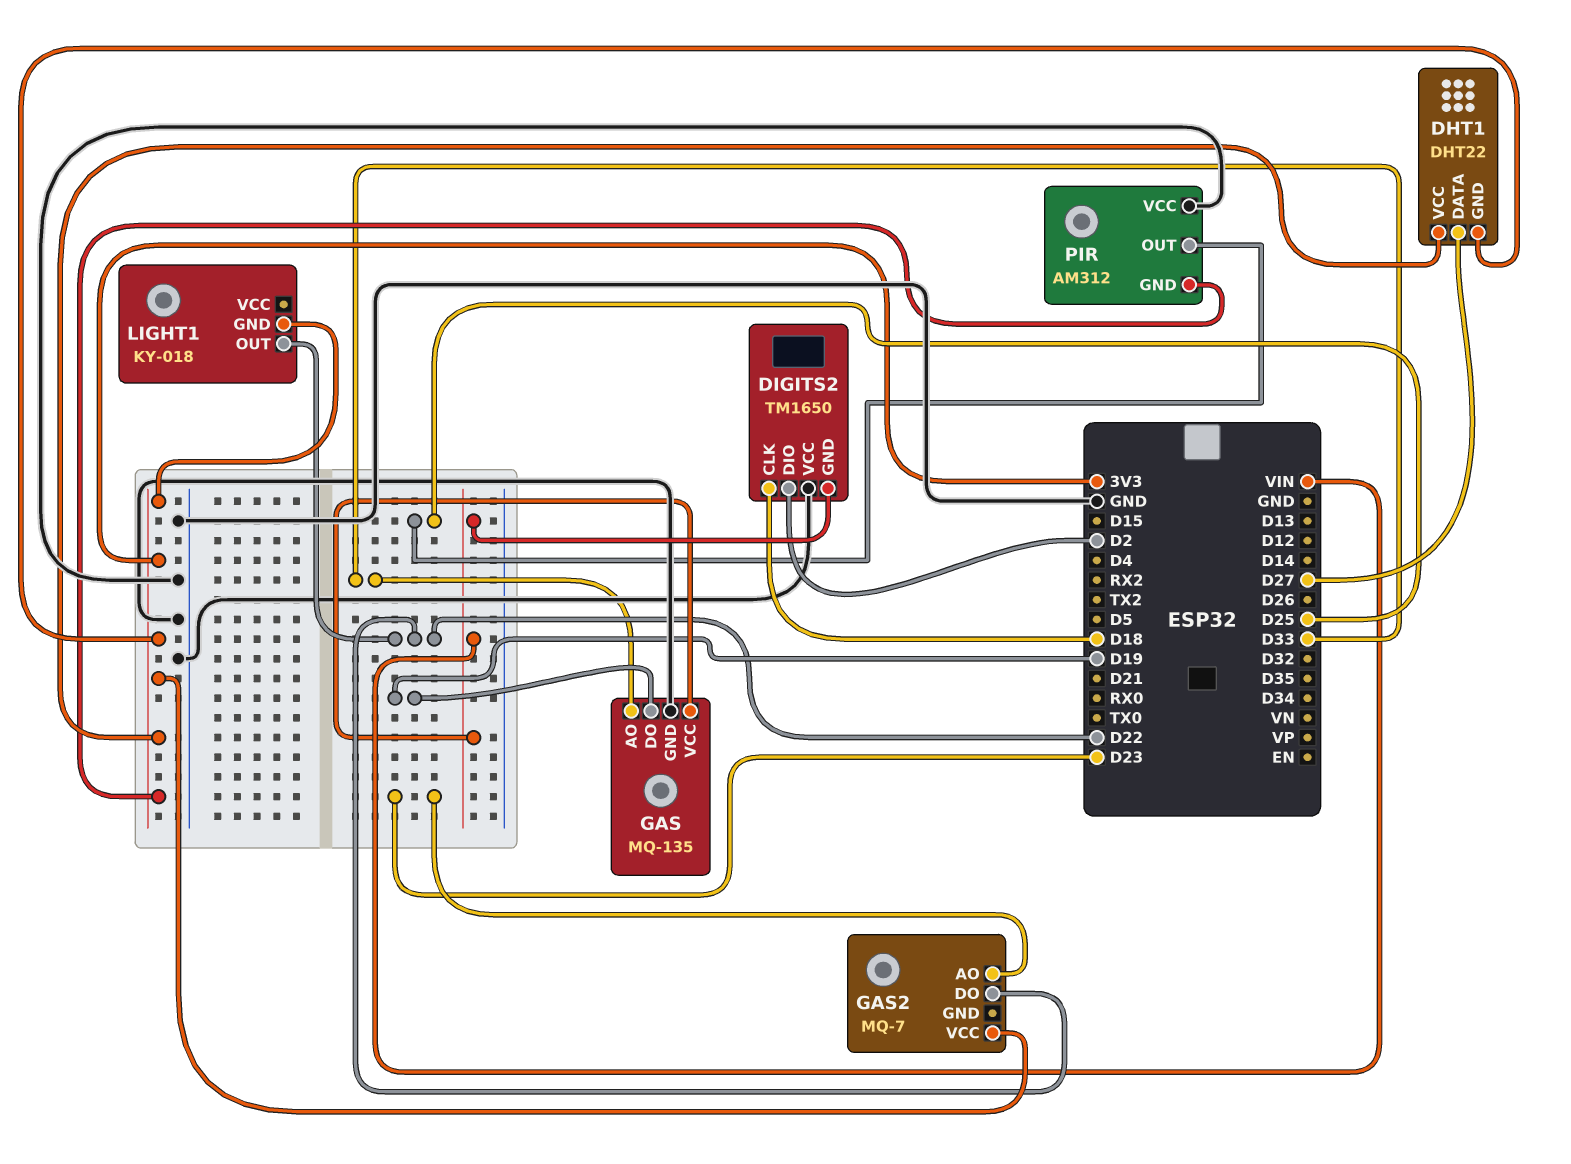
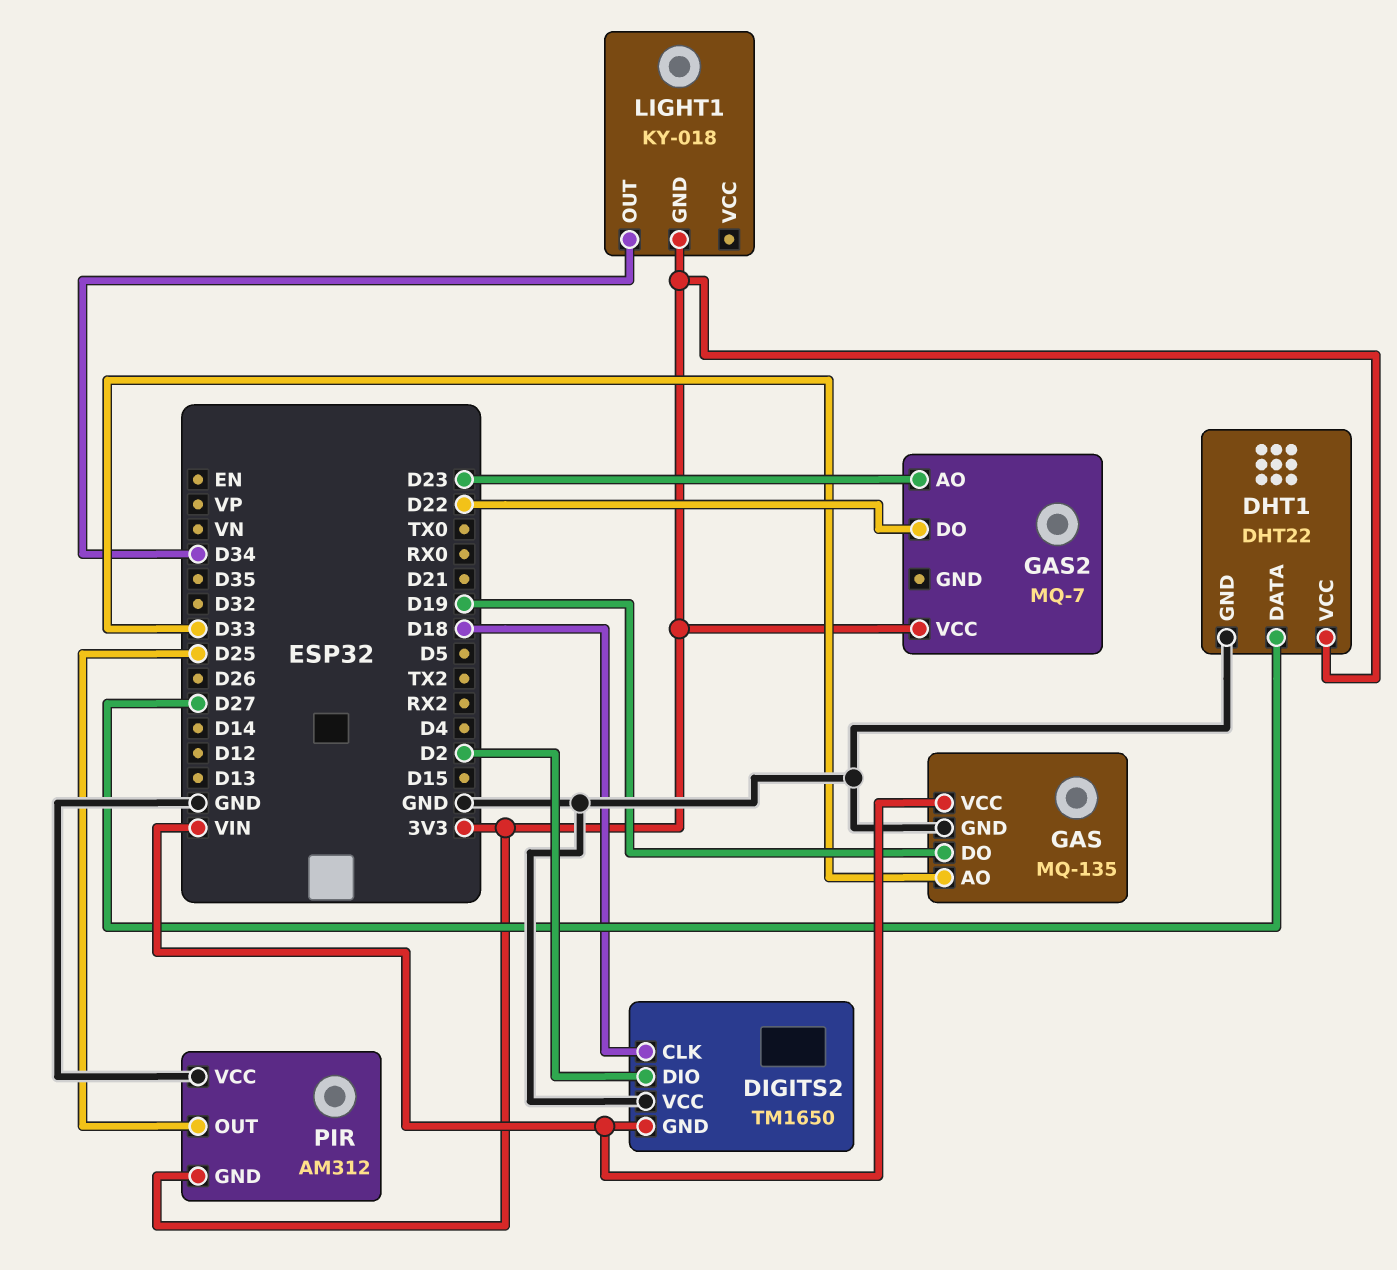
DHT1 pin GND: 3V3 -> GND
LIGHT1 pin OUT: D22 -> D34

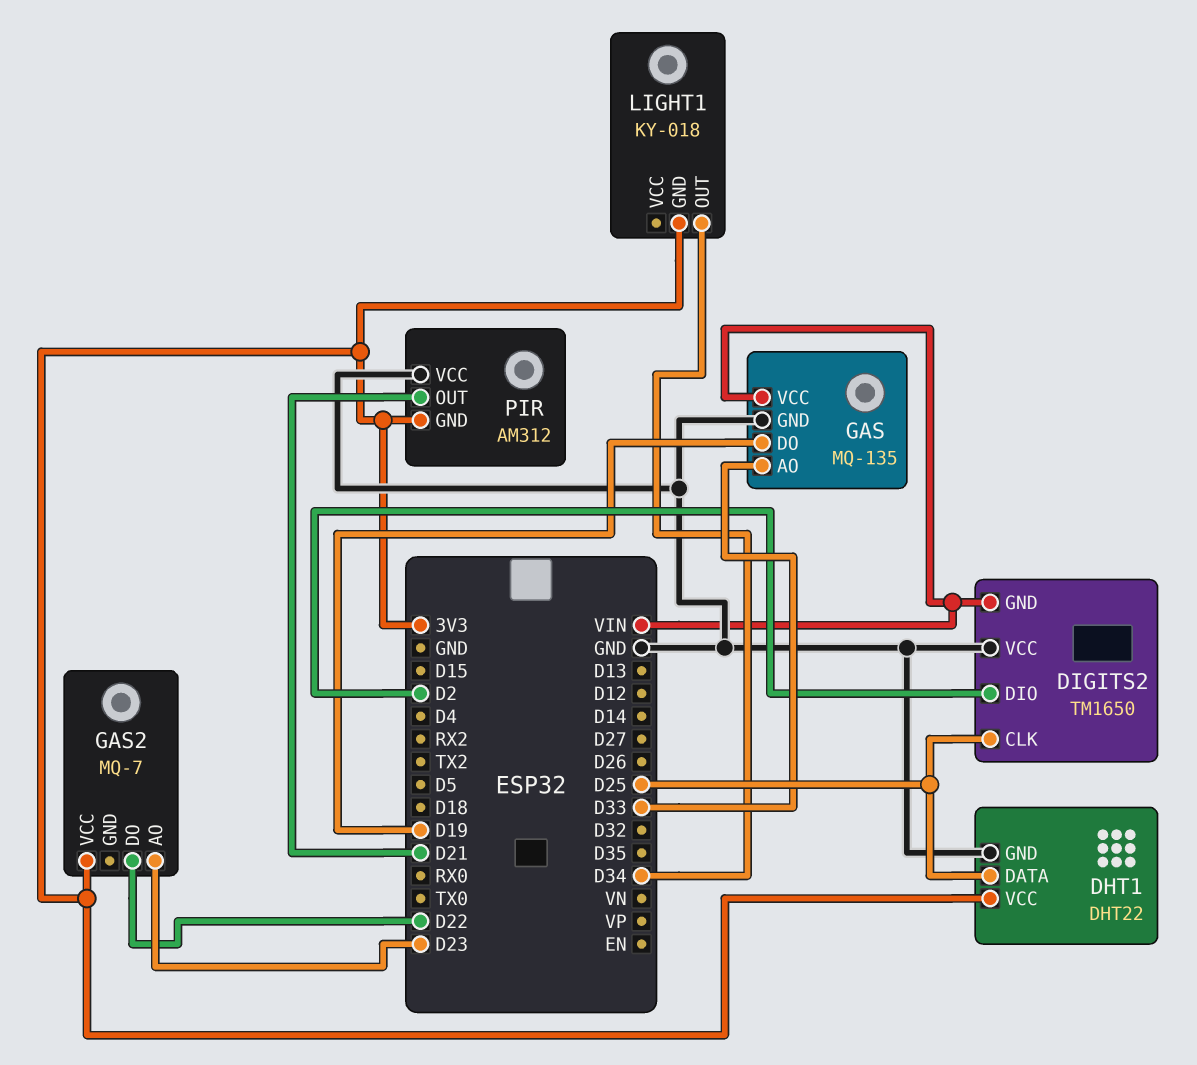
DHT1 pin DATA: D27 -> D25
DIGITS2 pin CLK: D18 -> D25
PIR pin OUT: D25 -> D21

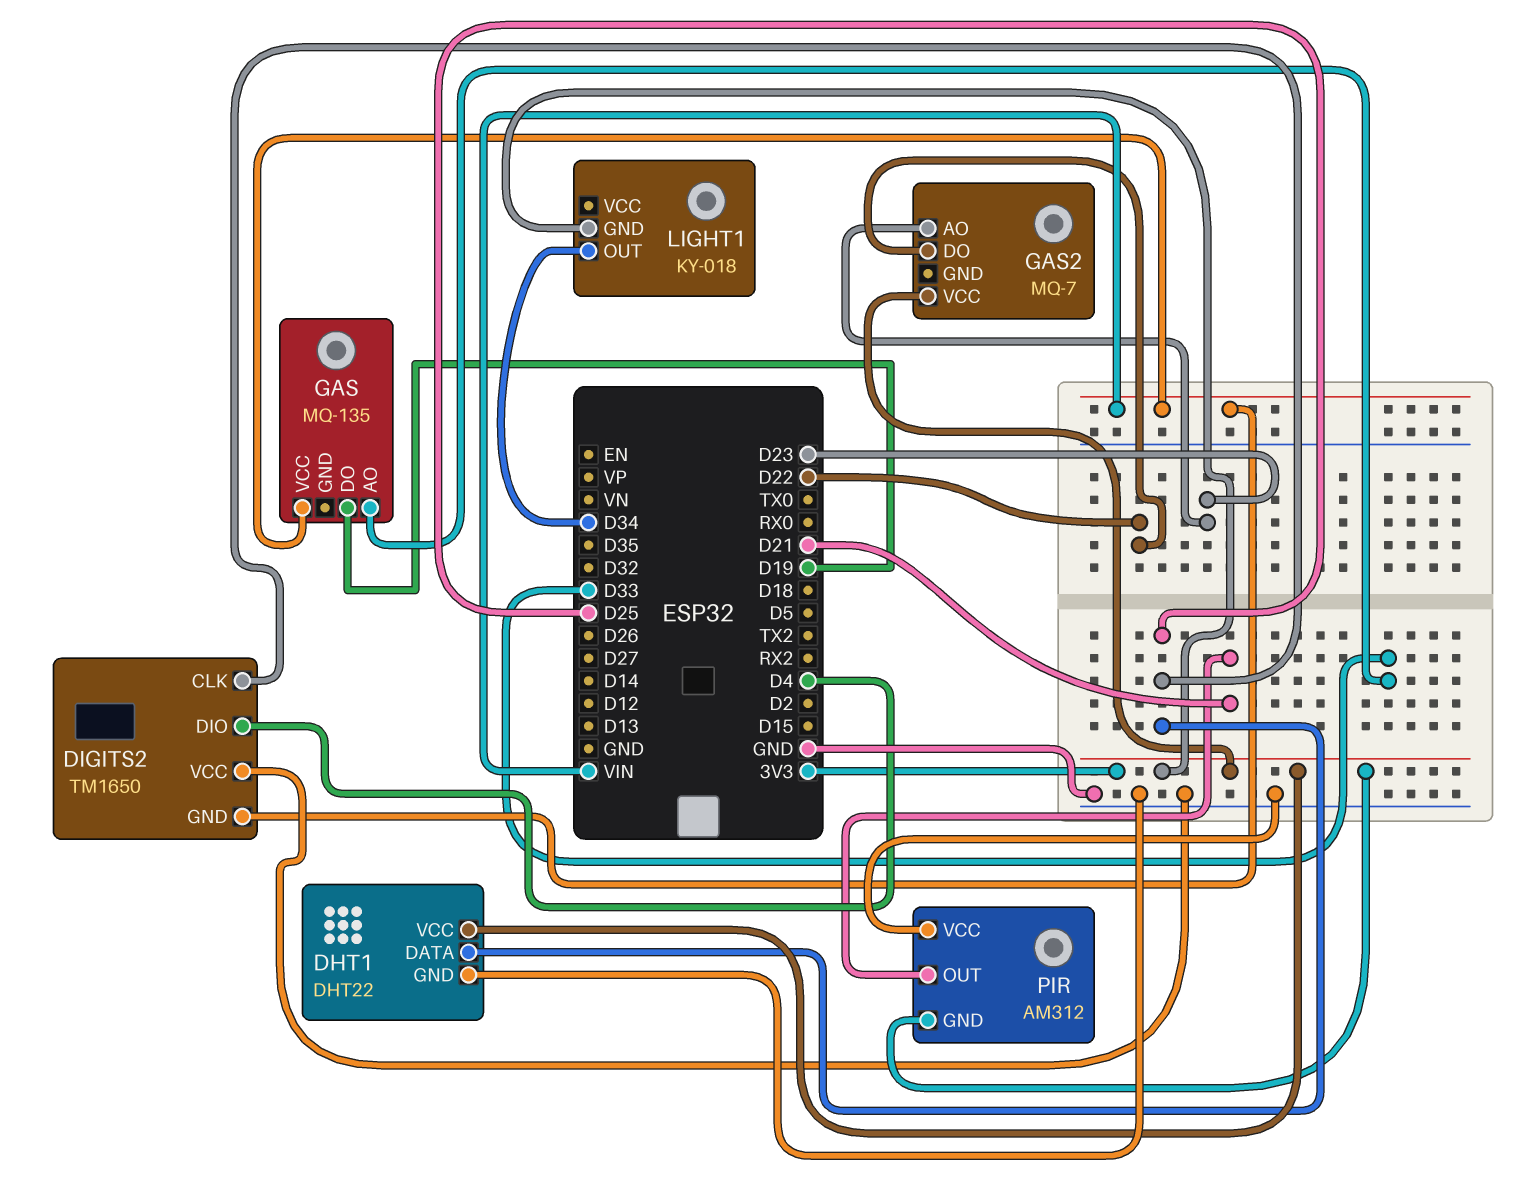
DIGITS2 pin DIO: D2 -> D4
GAS pin GND: GND -> none

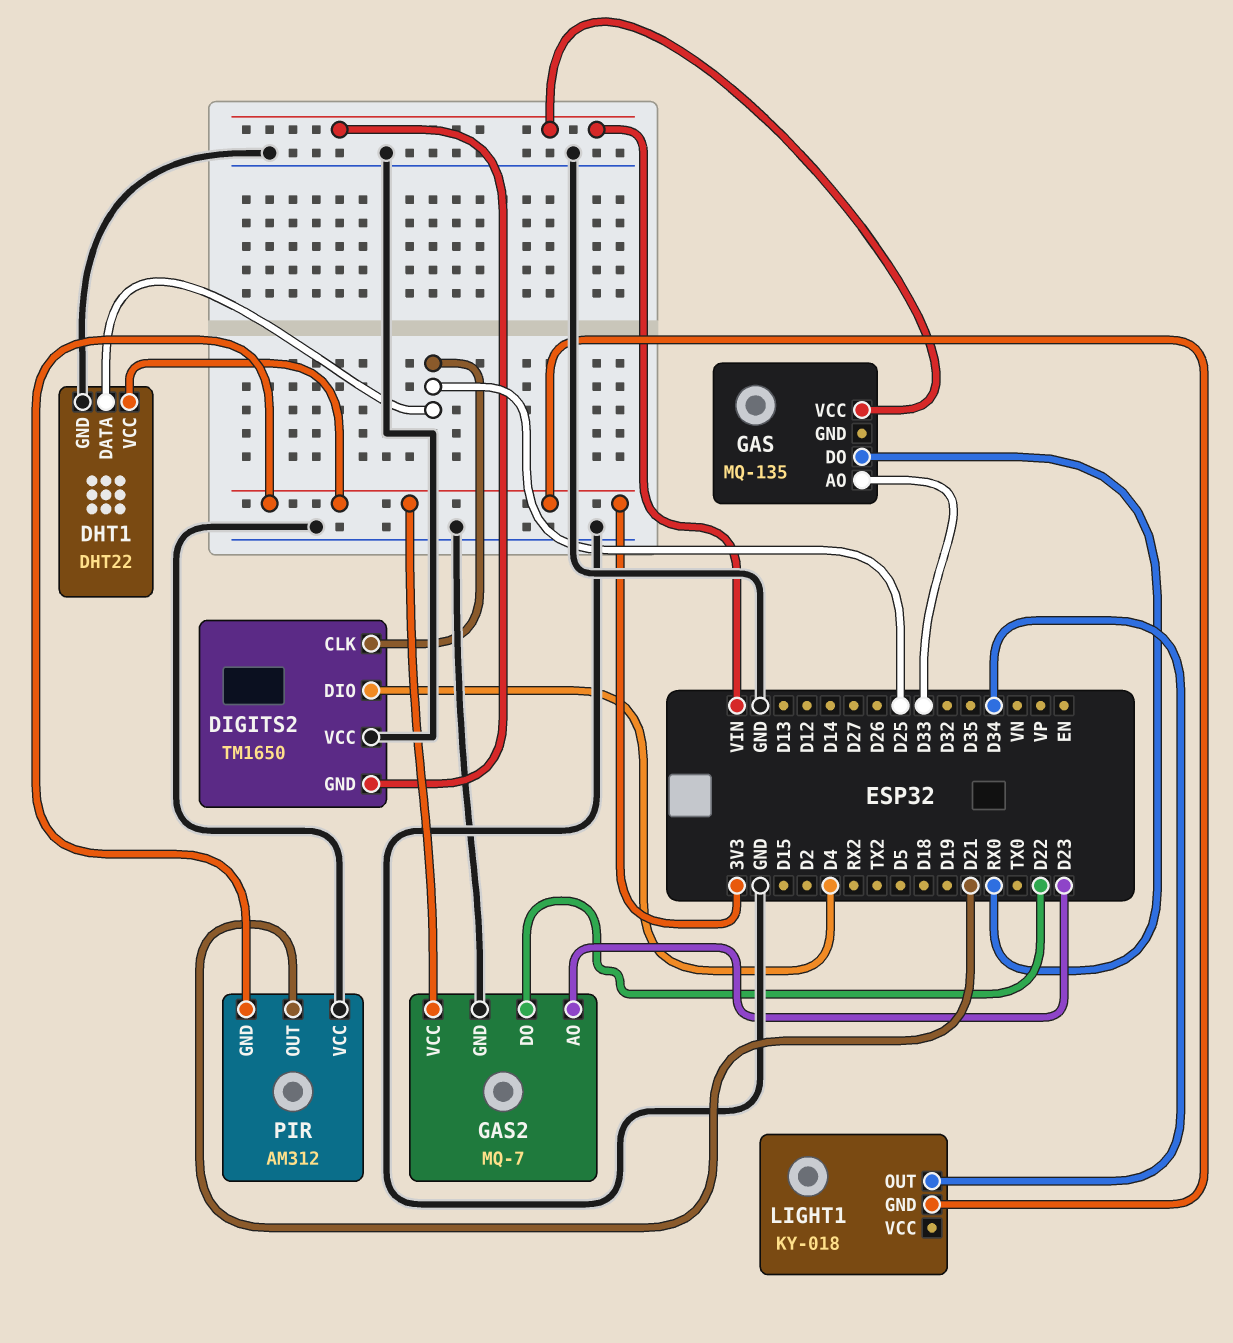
GAS pin DO: D19 -> RX0
GAS2 pin GND: none -> GND

